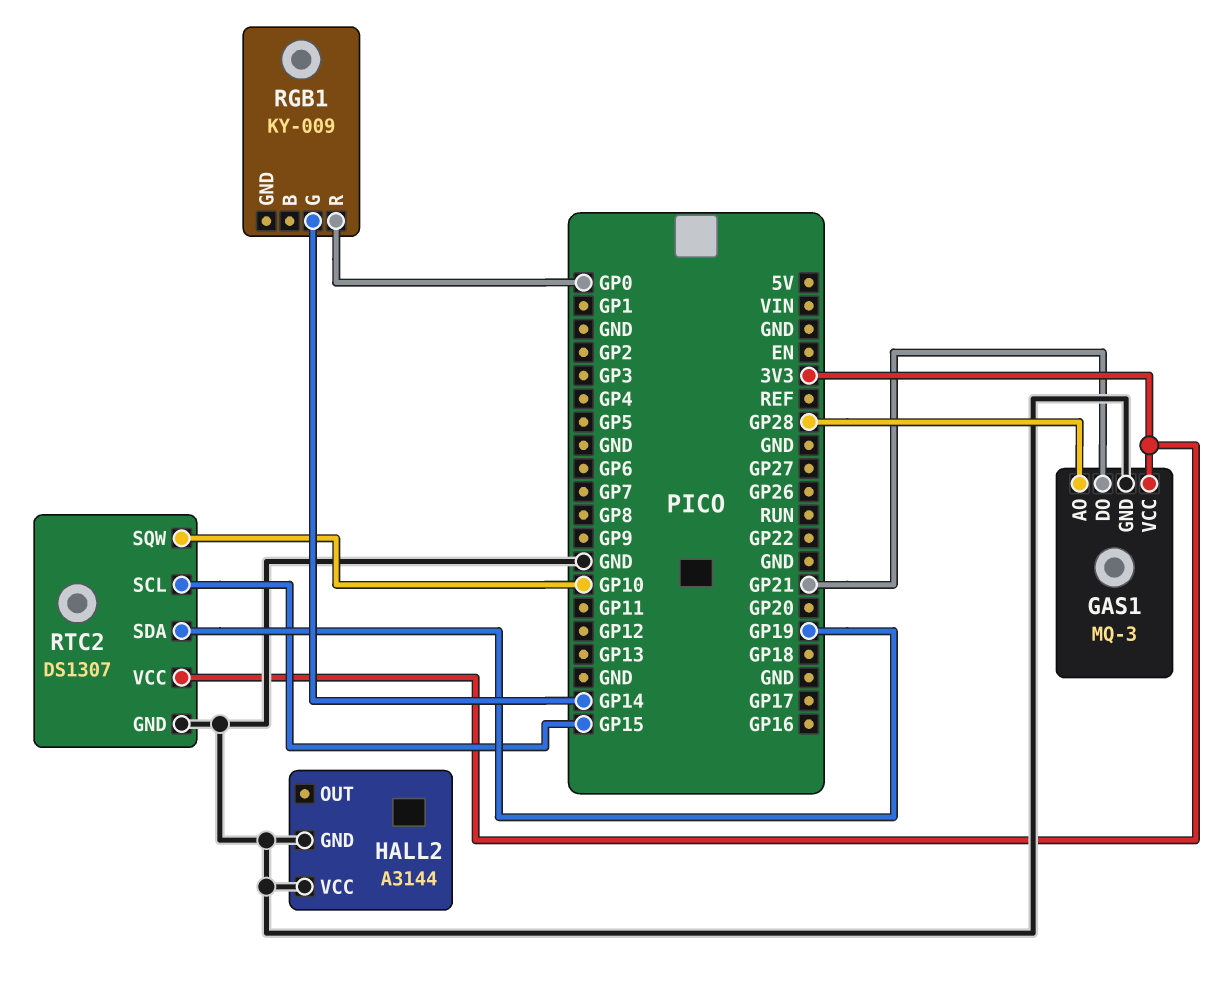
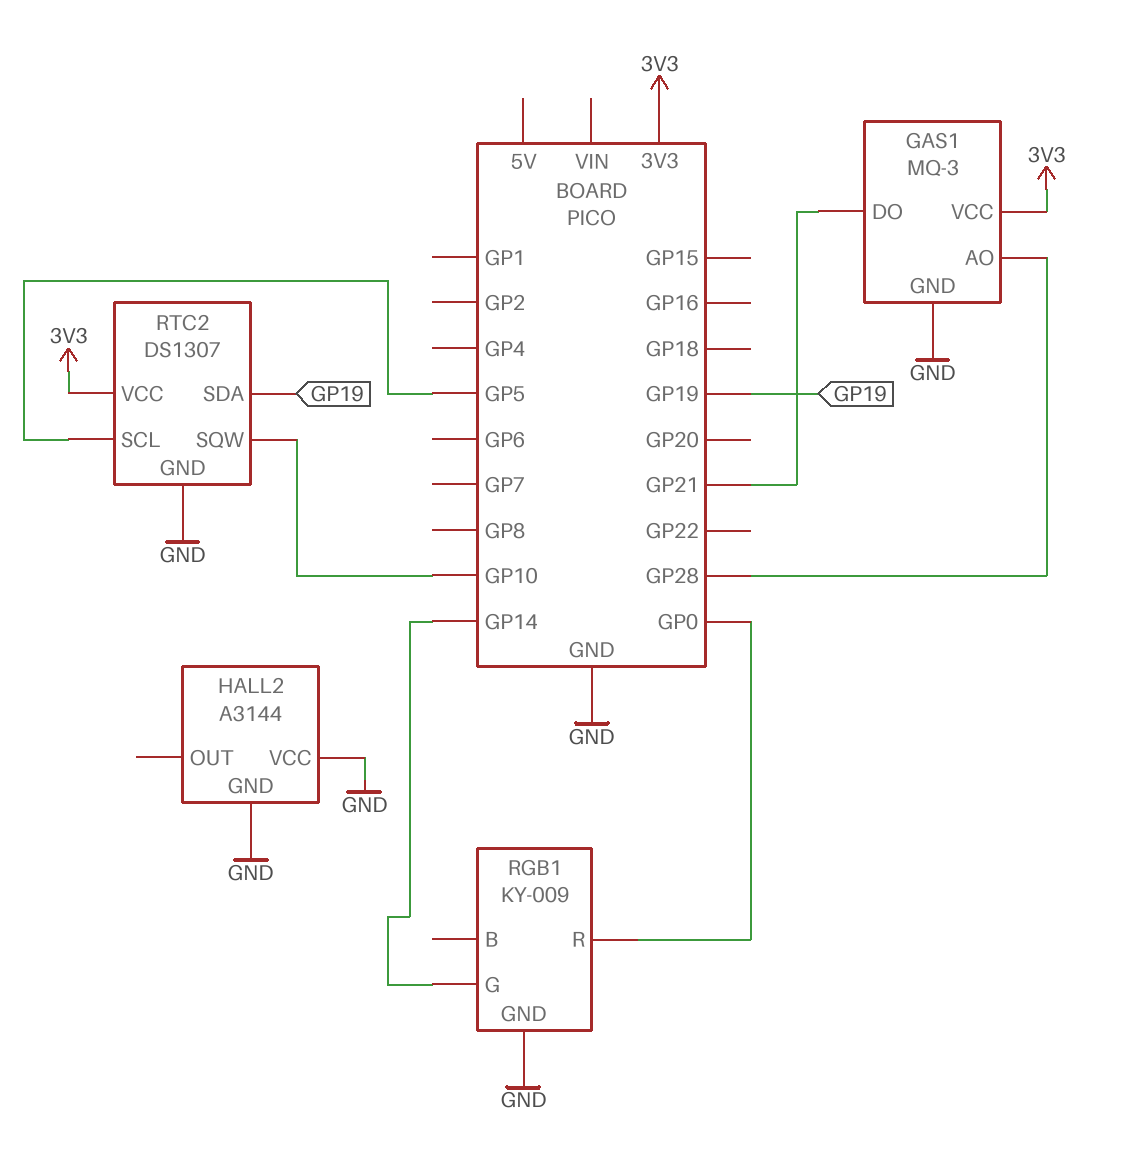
RGB1 pin GND: none -> GND
RTC2 pin SCL: GP15 -> GP5

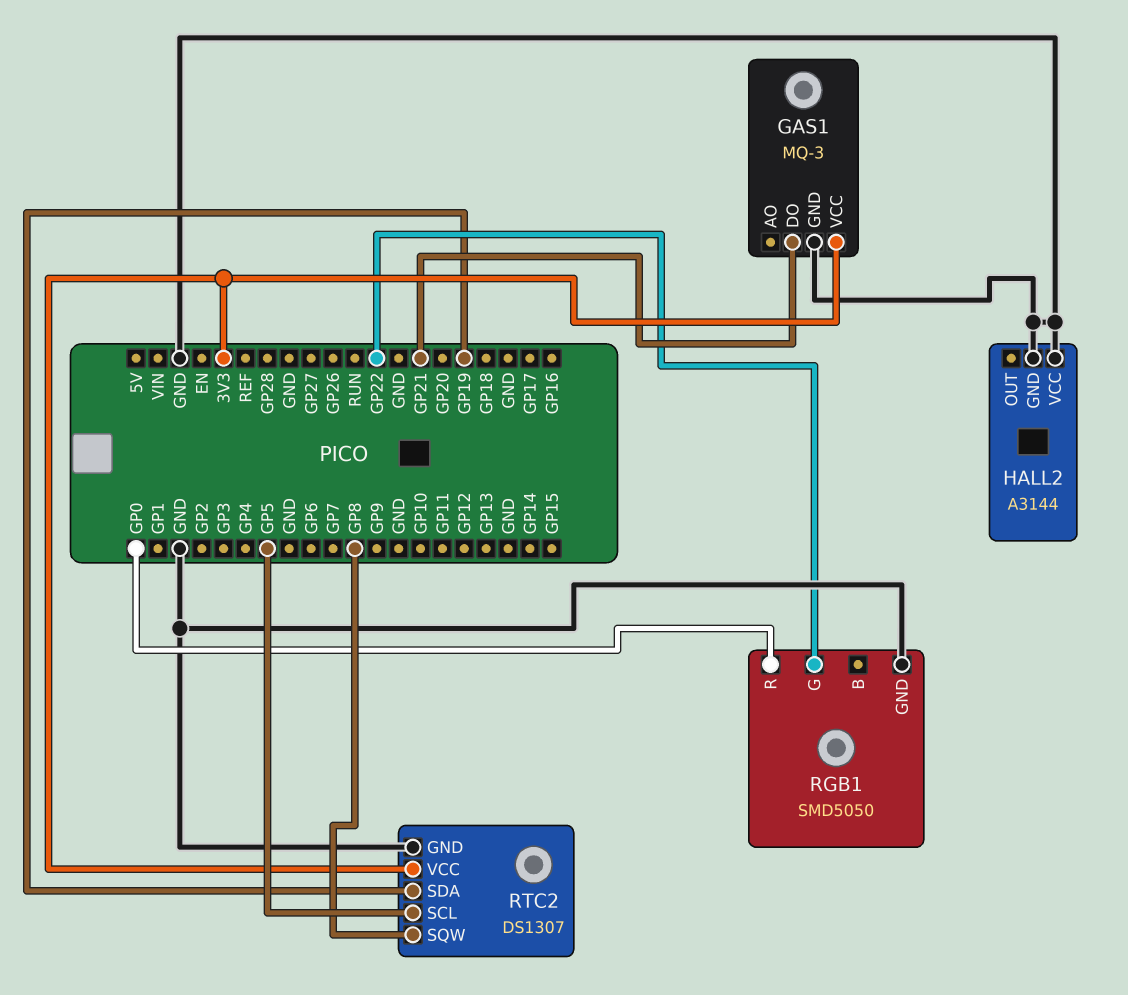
GAS1 pin AO: GP28 -> none
RGB1: KY-009 -> SMD5050
RGB1 pin G: GP14 -> GP22
RTC2 pin SQW: GP10 -> GP8

